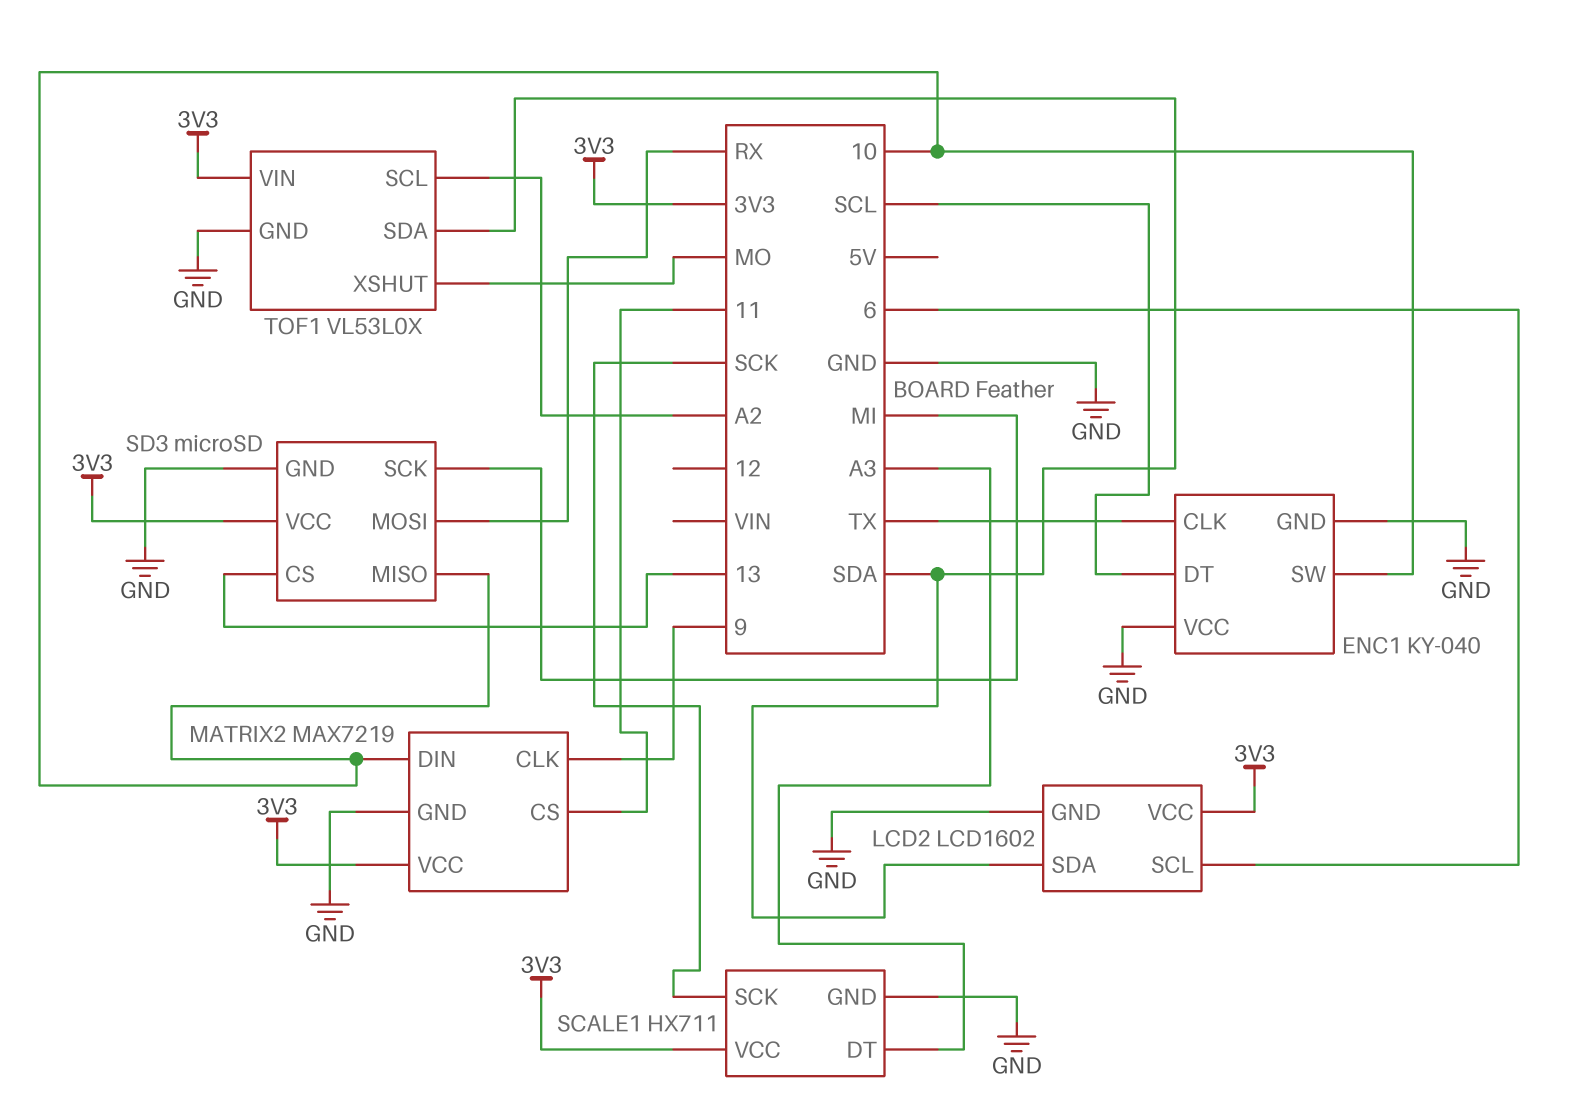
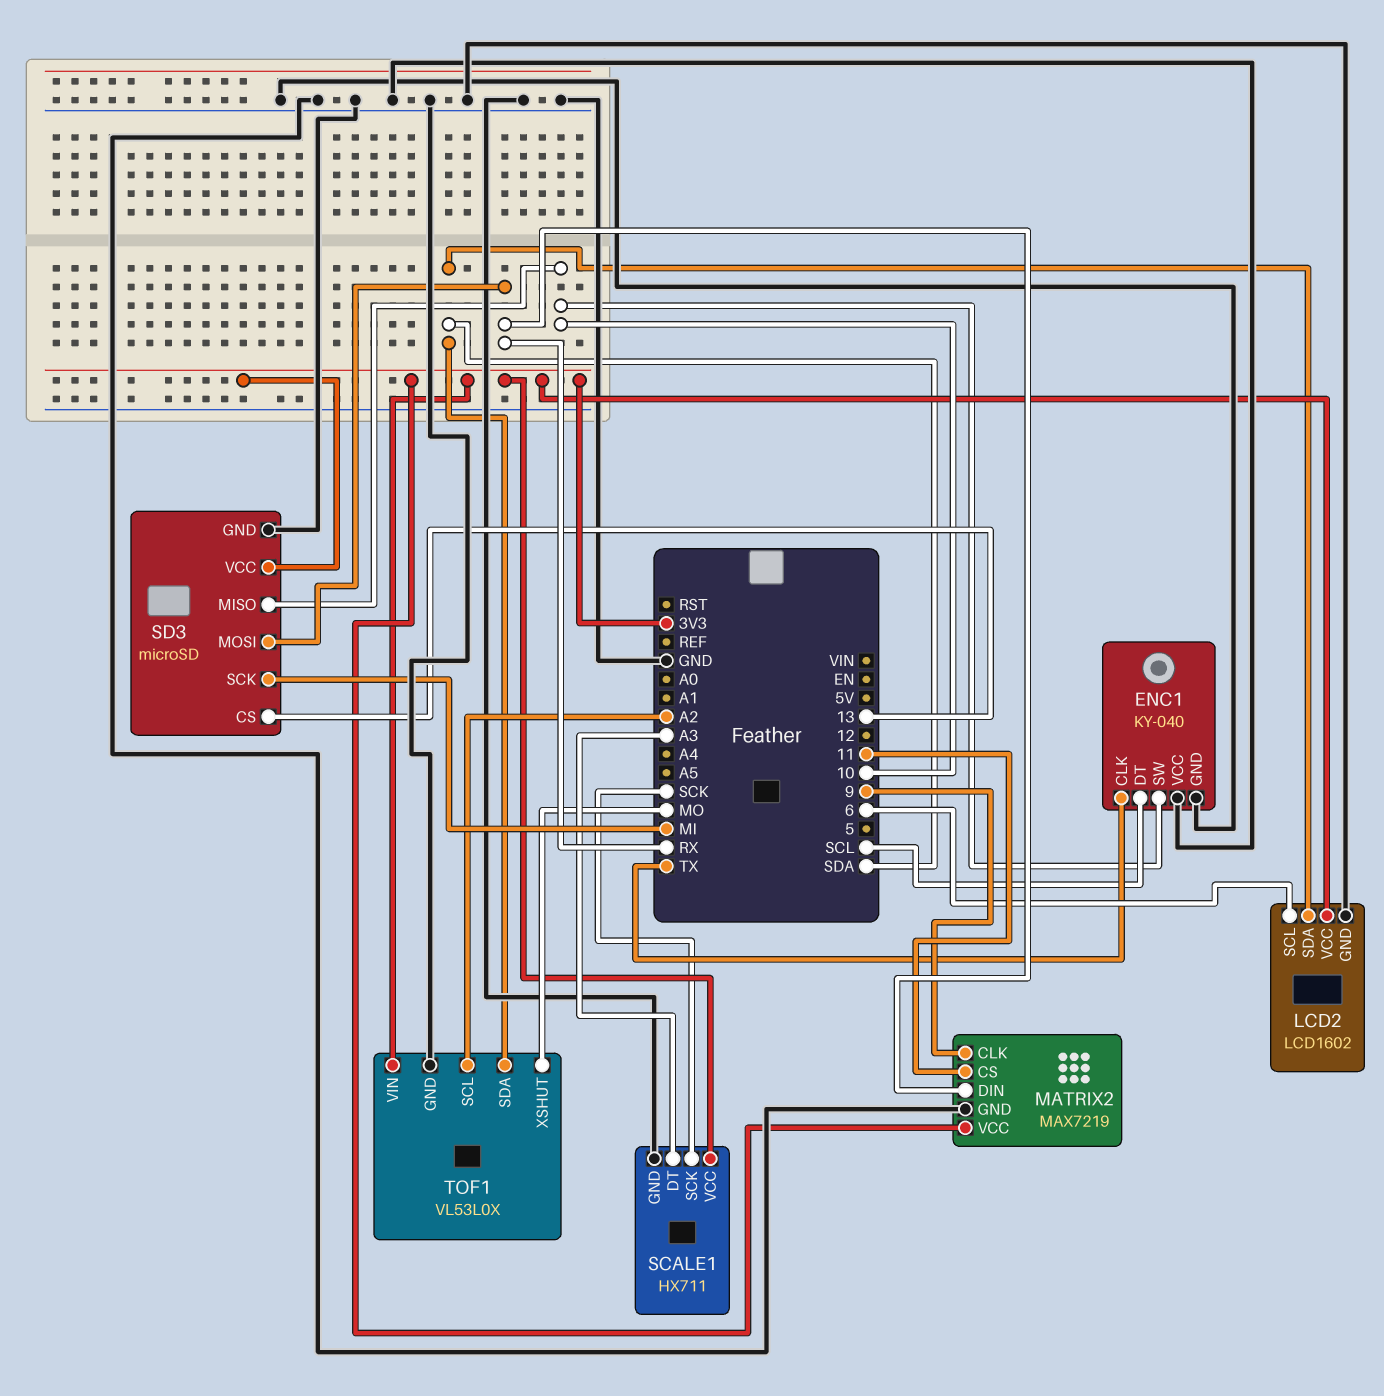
MATRIX2 pin DIN: 10 -> RX

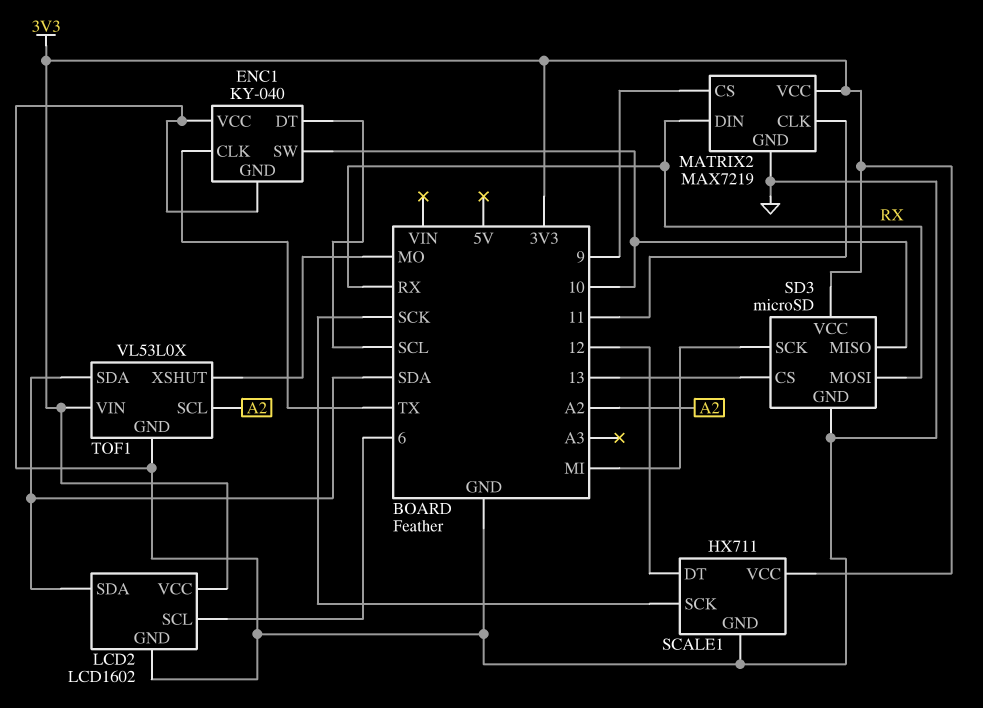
MATRIX2 pin CLK: 9 -> 11
MATRIX2 pin CS: 11 -> 9
SCALE1 pin DT: A3 -> 12

